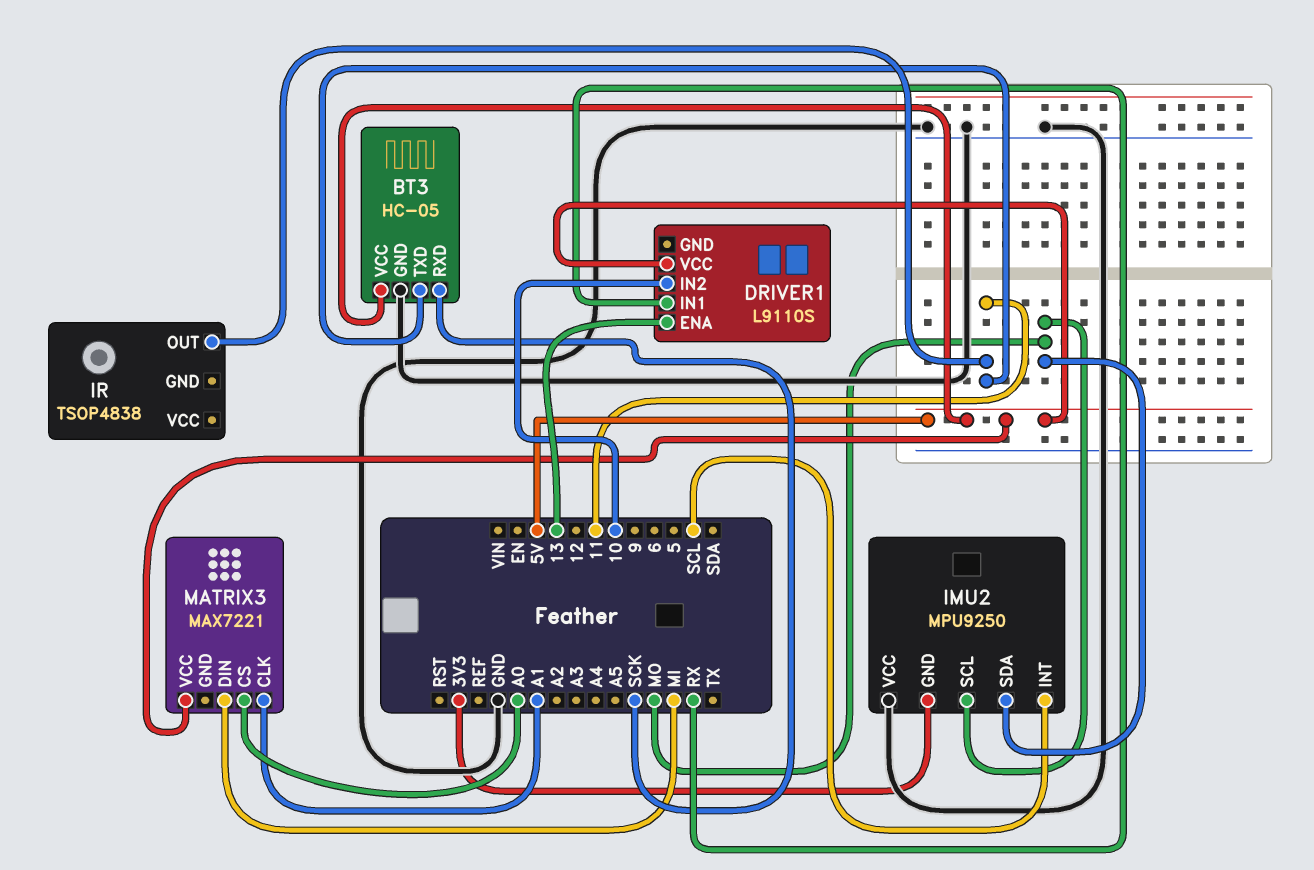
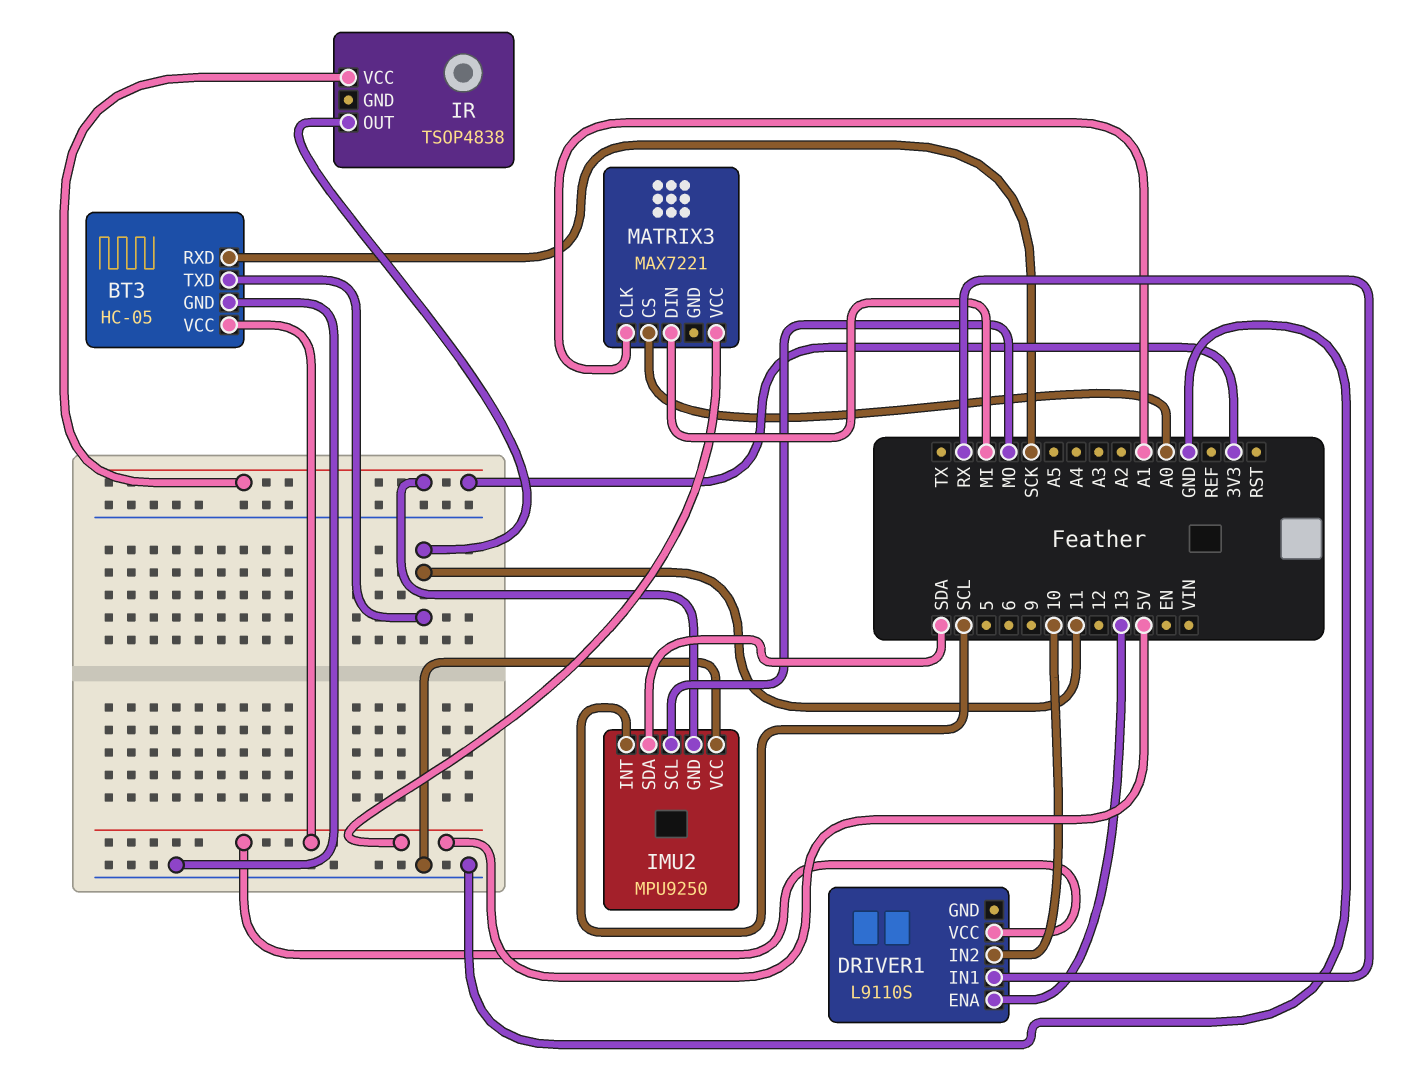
IMU2 pin SDA: MO -> SDA
IR pin VCC: none -> 3V3

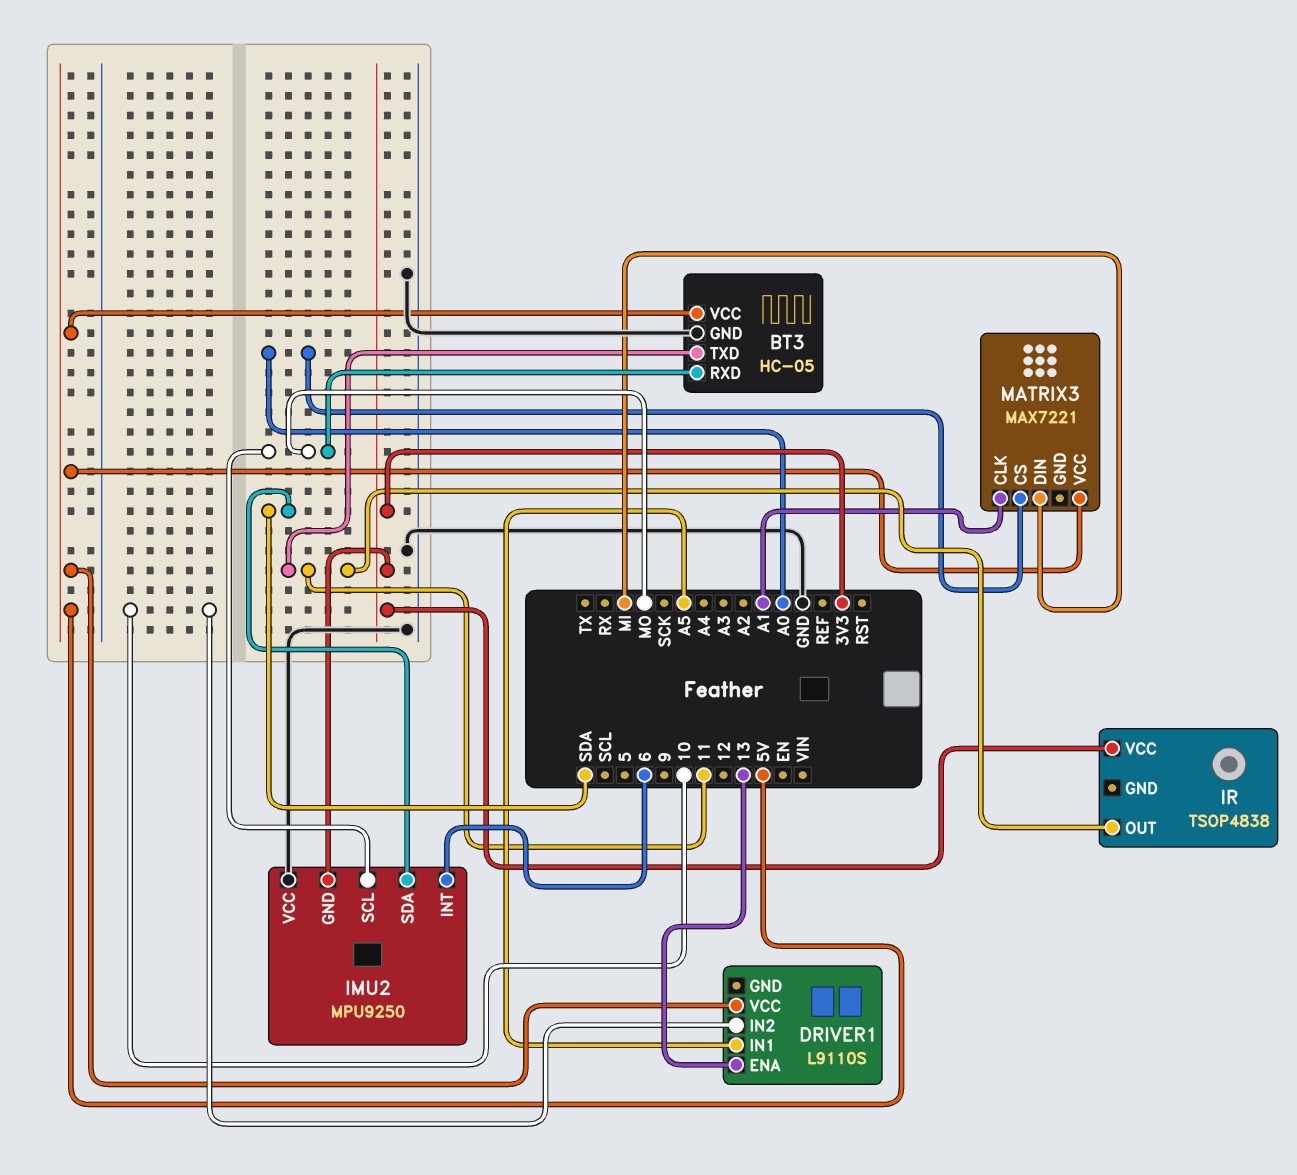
BT3 pin RXD: SCK -> MO
DRIVER1 pin IN1: RX -> A5
IMU2 pin INT: SCL -> 6

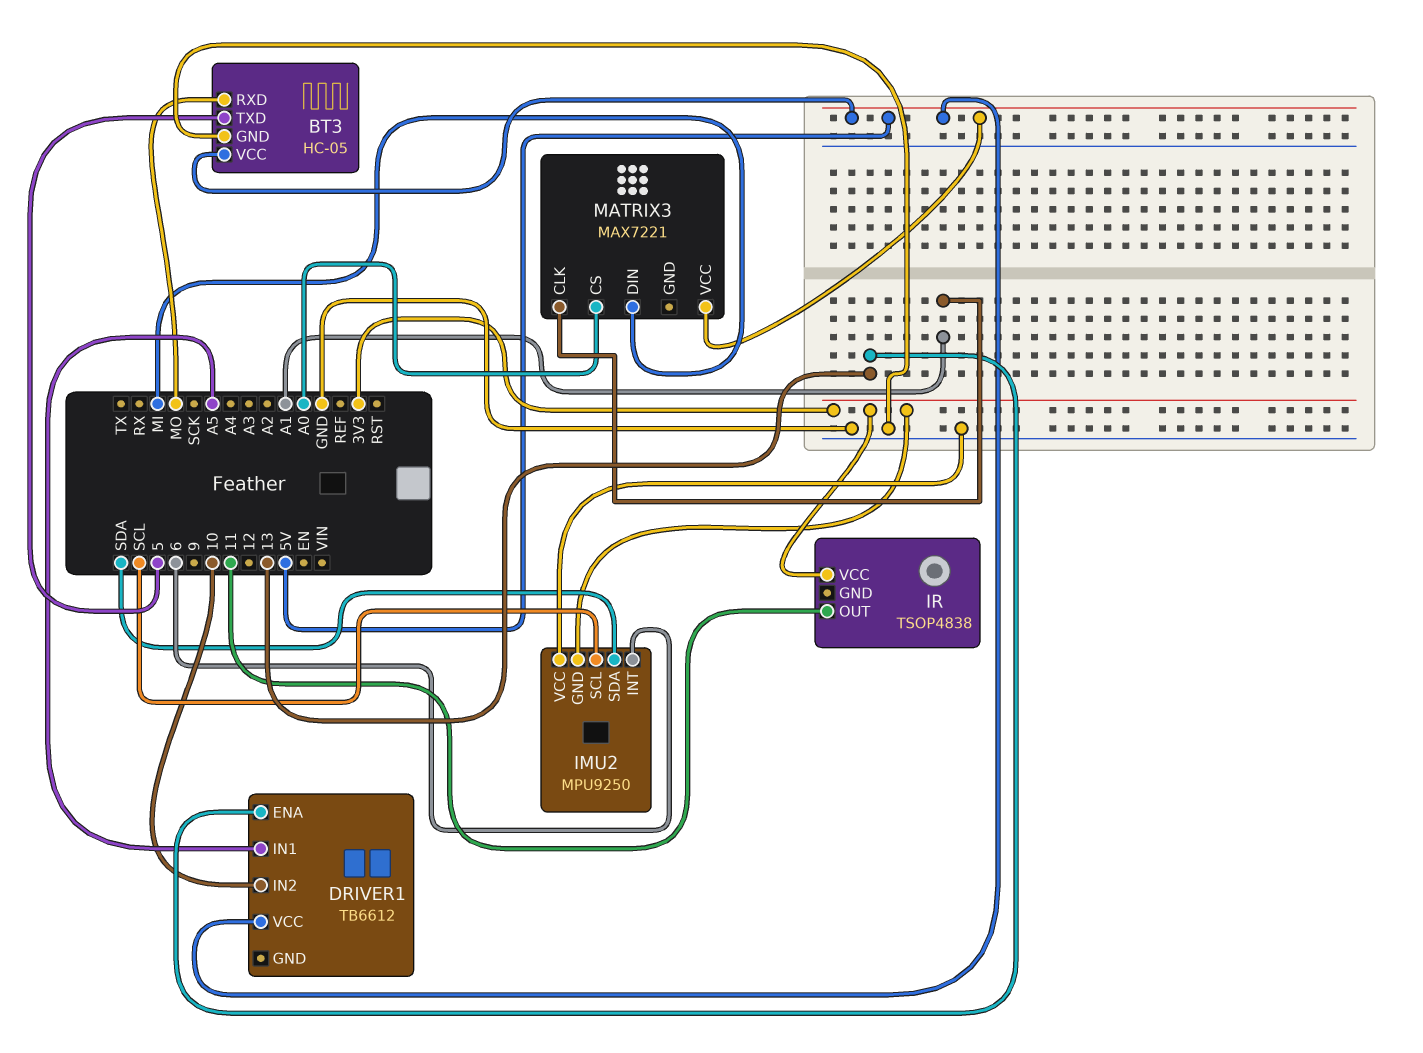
BT3 pin TXD: 11 -> 5
DRIVER1: L9110S -> TB6612
IMU2 pin SCL: MO -> SCL

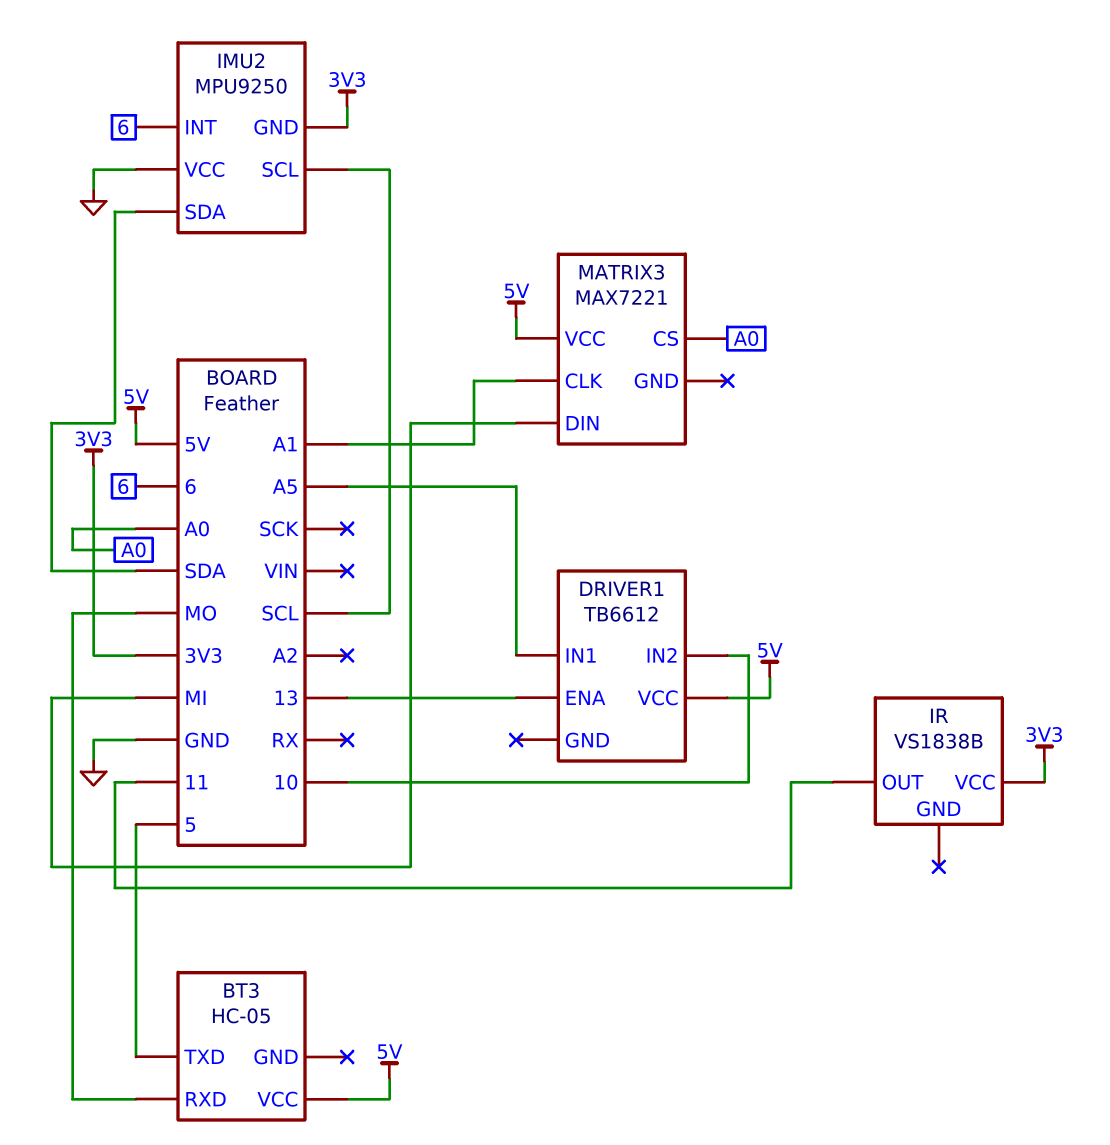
BT3 pin GND: GND -> none
IR: TSOP4838 -> VS1838B

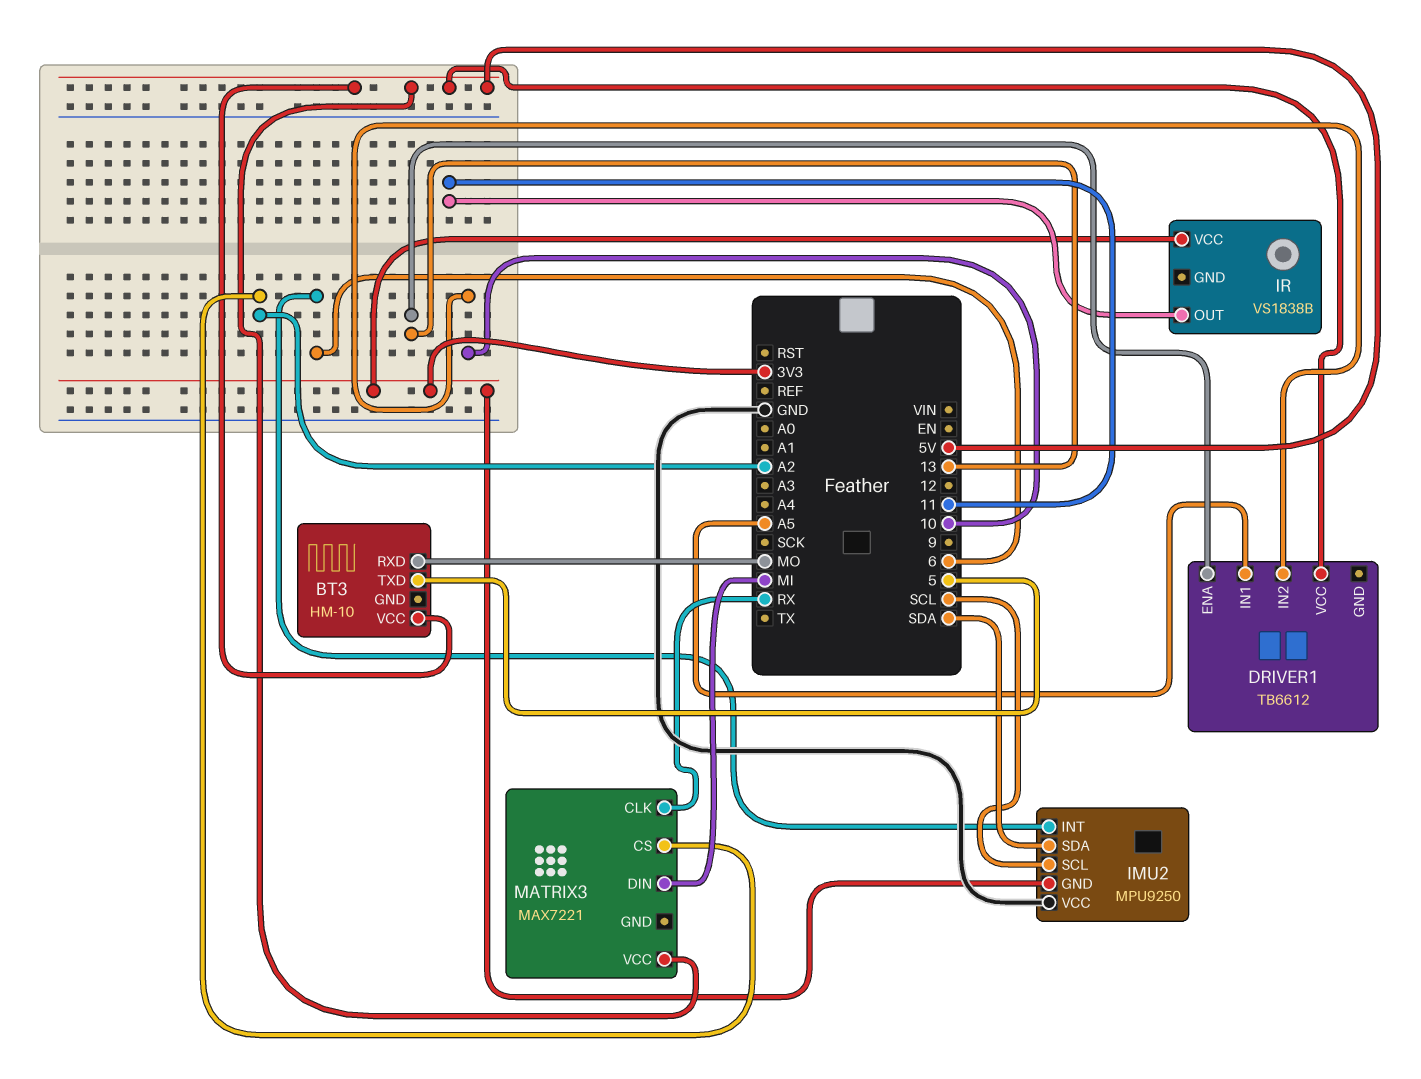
BT3: HC-05 -> HM-10
MATRIX3 pin CLK: A1 -> RX
MATRIX3 pin CS: A0 -> A2

